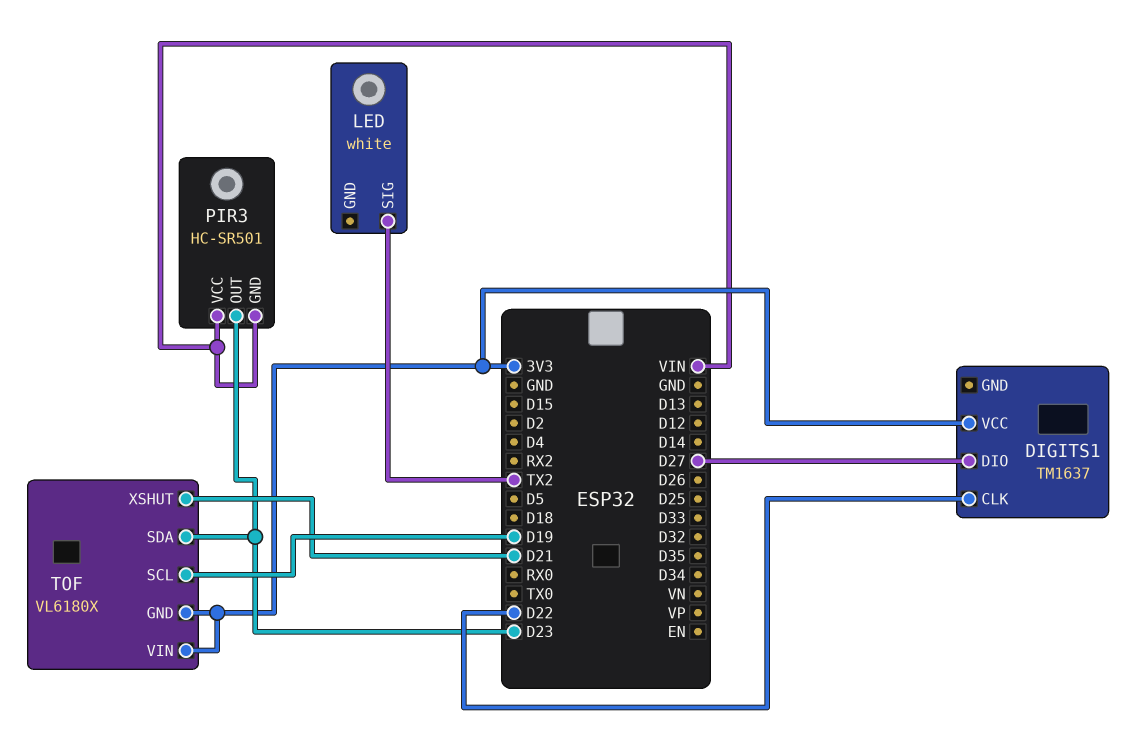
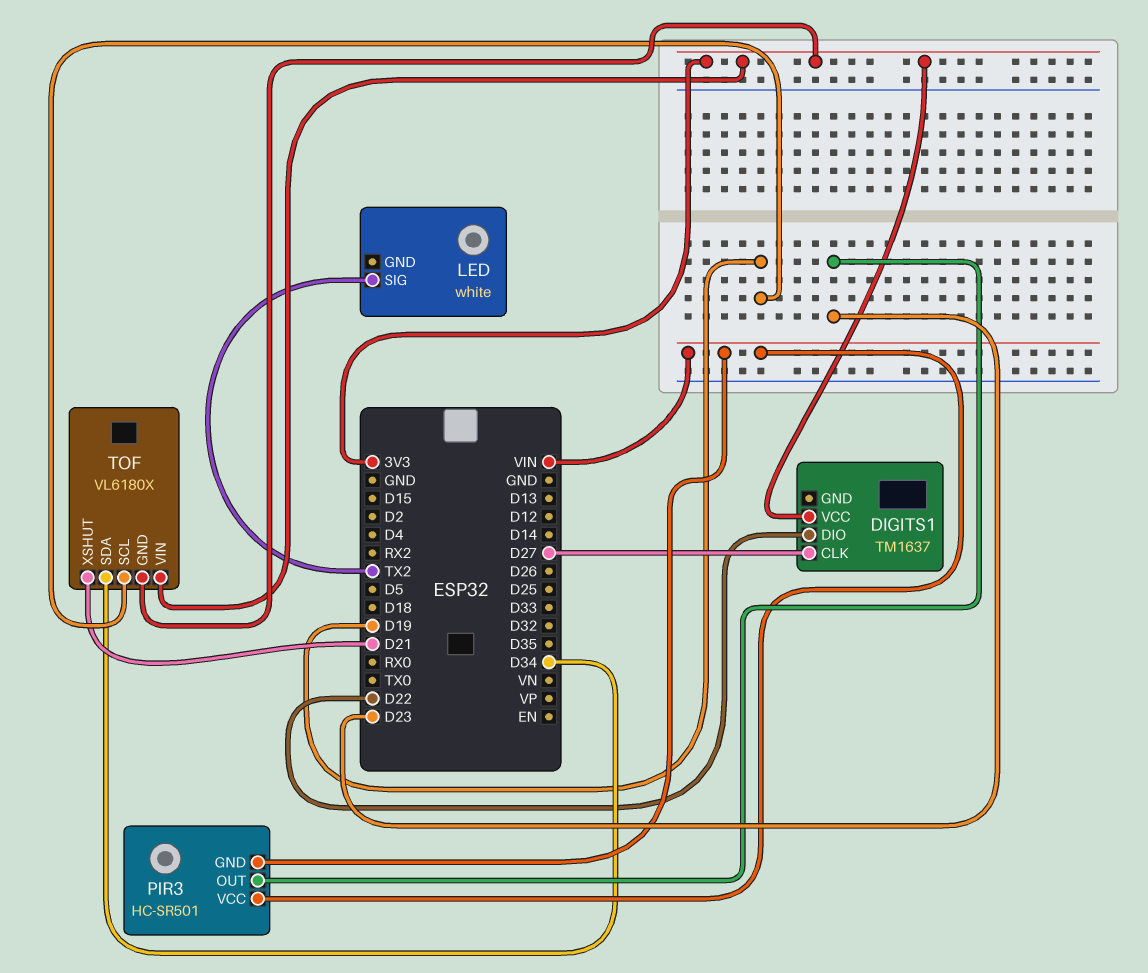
DIGITS1 pin CLK: D22 -> D27
DIGITS1 pin DIO: D27 -> D22
TOF pin SDA: D23 -> D34

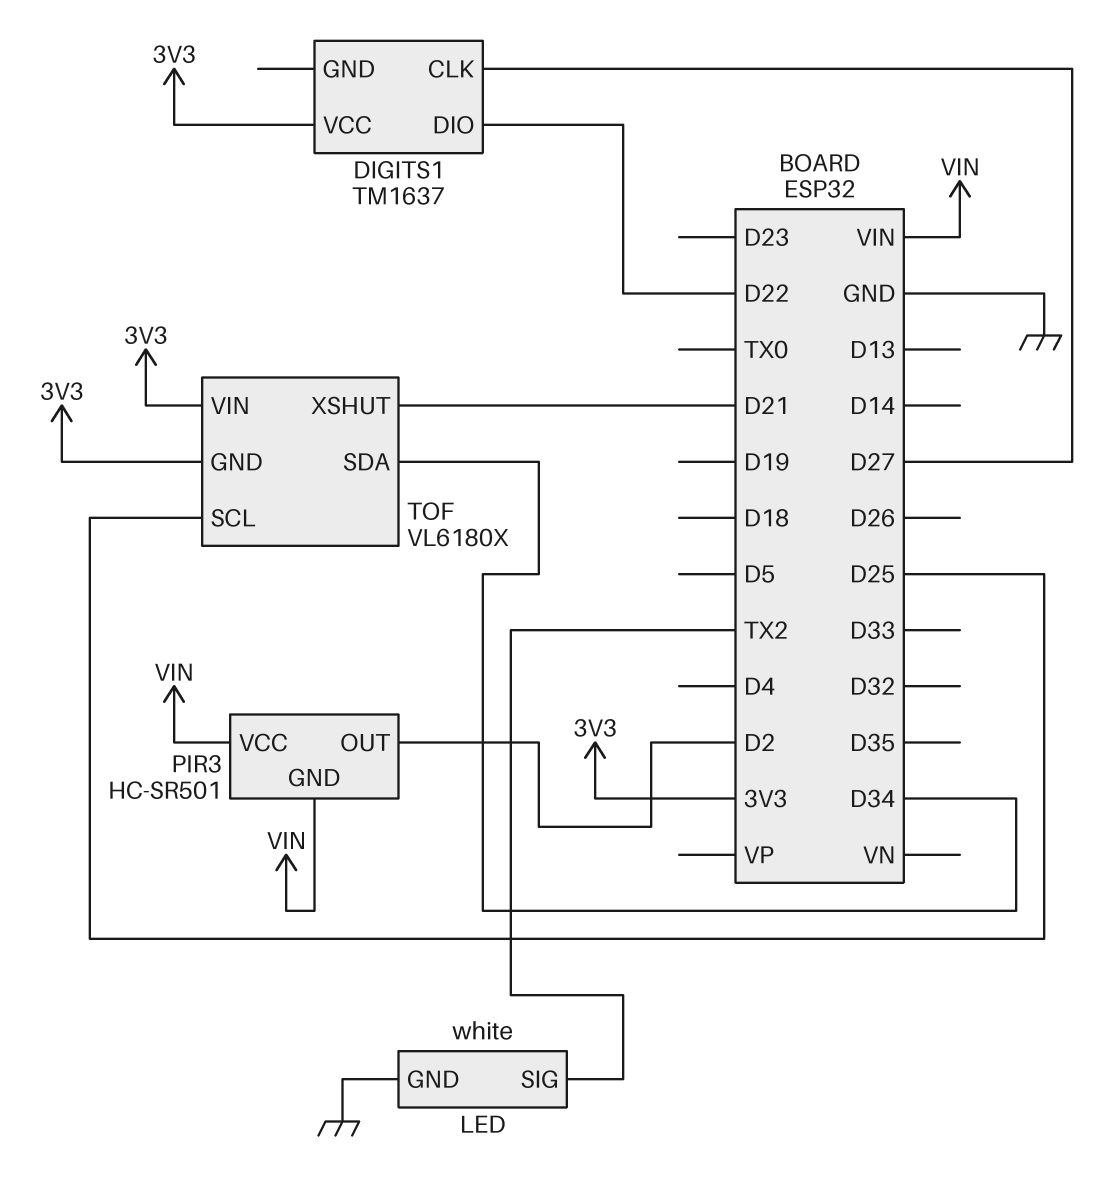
LED pin GND: none -> GND
PIR3 pin OUT: D23 -> D2
TOF pin SCL: D19 -> D25

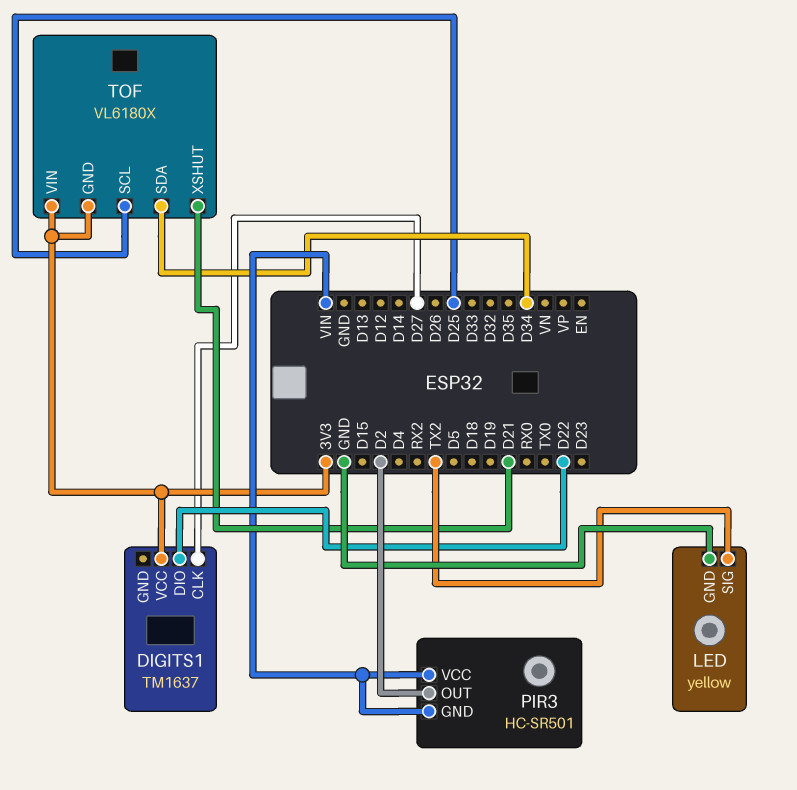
LED: white -> yellow

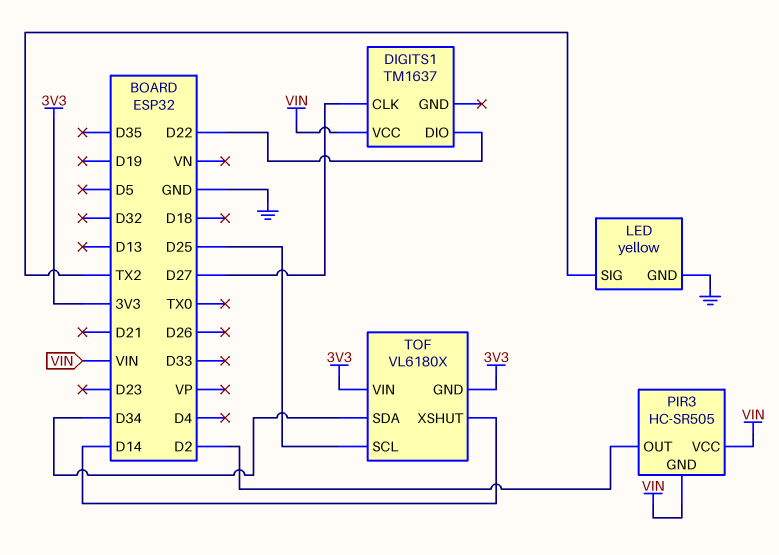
DIGITS1 pin VCC: 3V3 -> VIN
PIR3: HC-SR501 -> HC-SR505
TOF pin XSHUT: D21 -> D14

